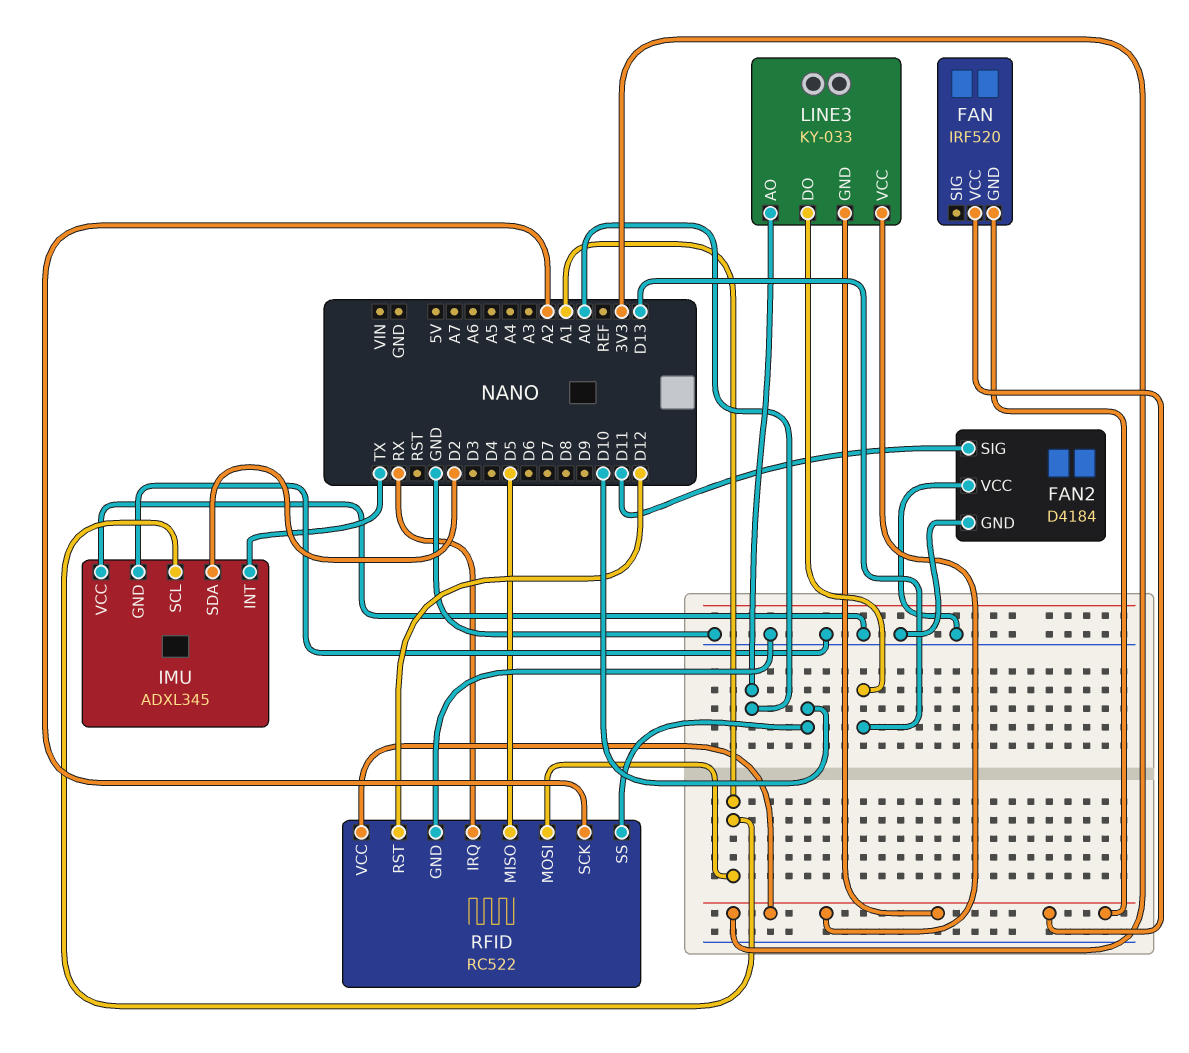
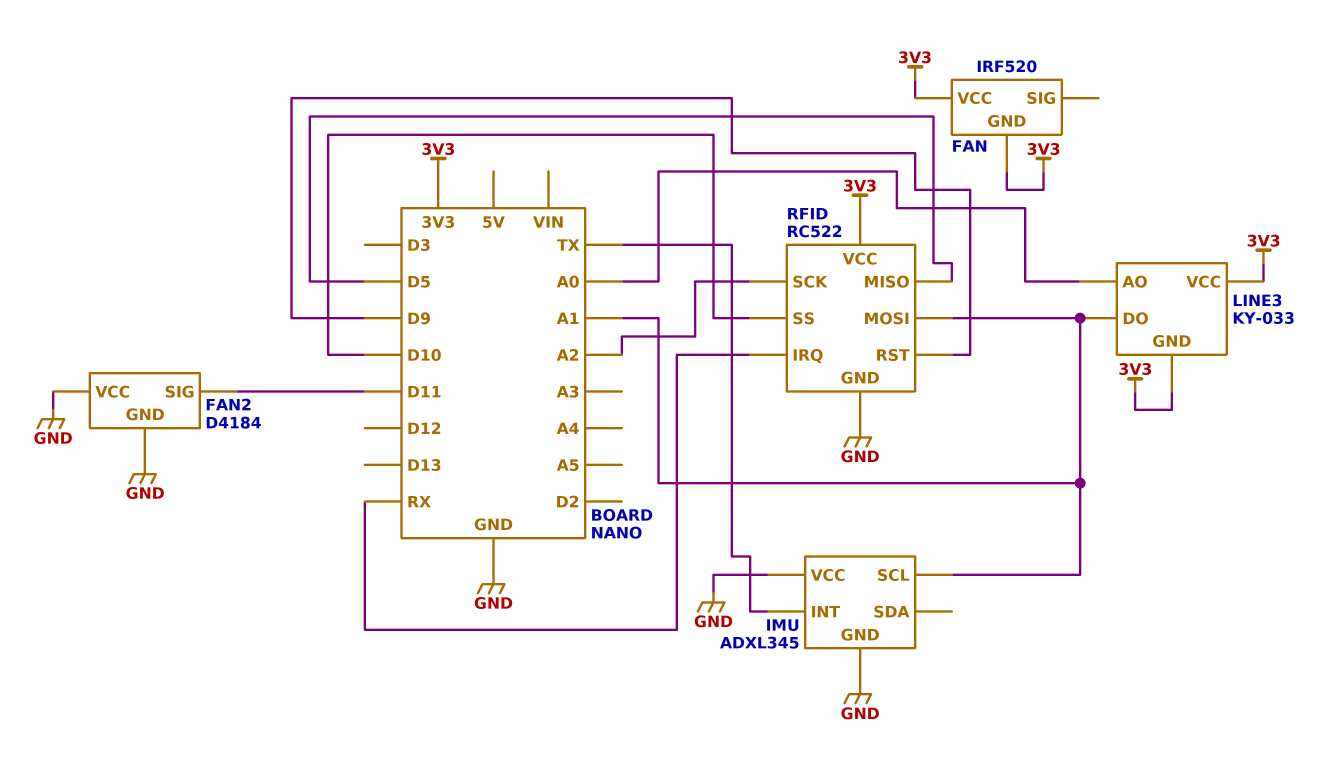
IMU pin SDA: D2 -> none
LINE3 pin DO: D13 -> A1
RFID pin RST: D12 -> D9

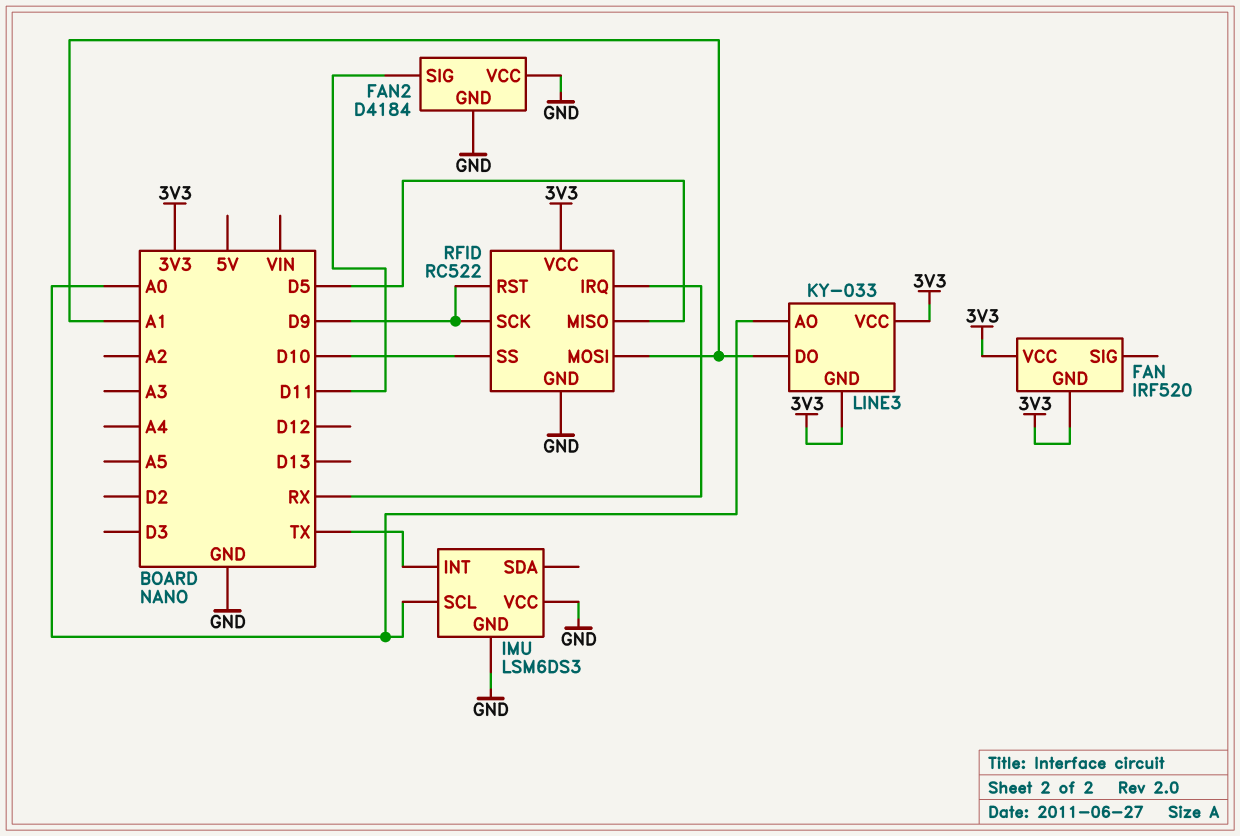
IMU: ADXL345 -> LSM6DS3
IMU pin SCL: A1 -> A0
RFID pin SCK: A2 -> D9

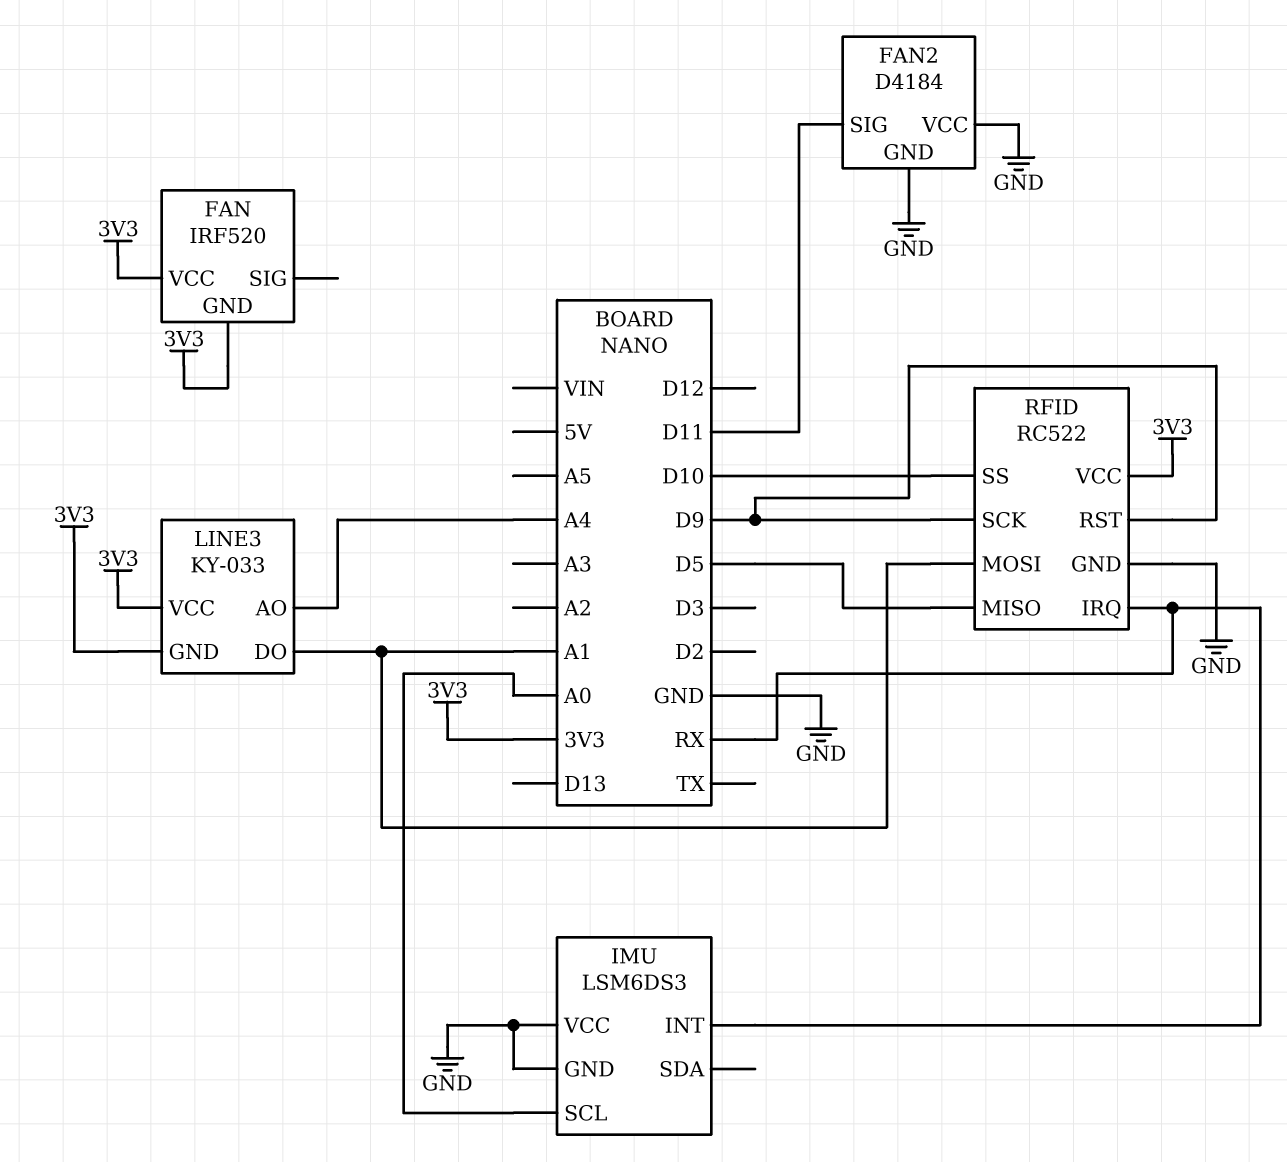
IMU pin INT: TX -> RX
LINE3 pin AO: A0 -> A4

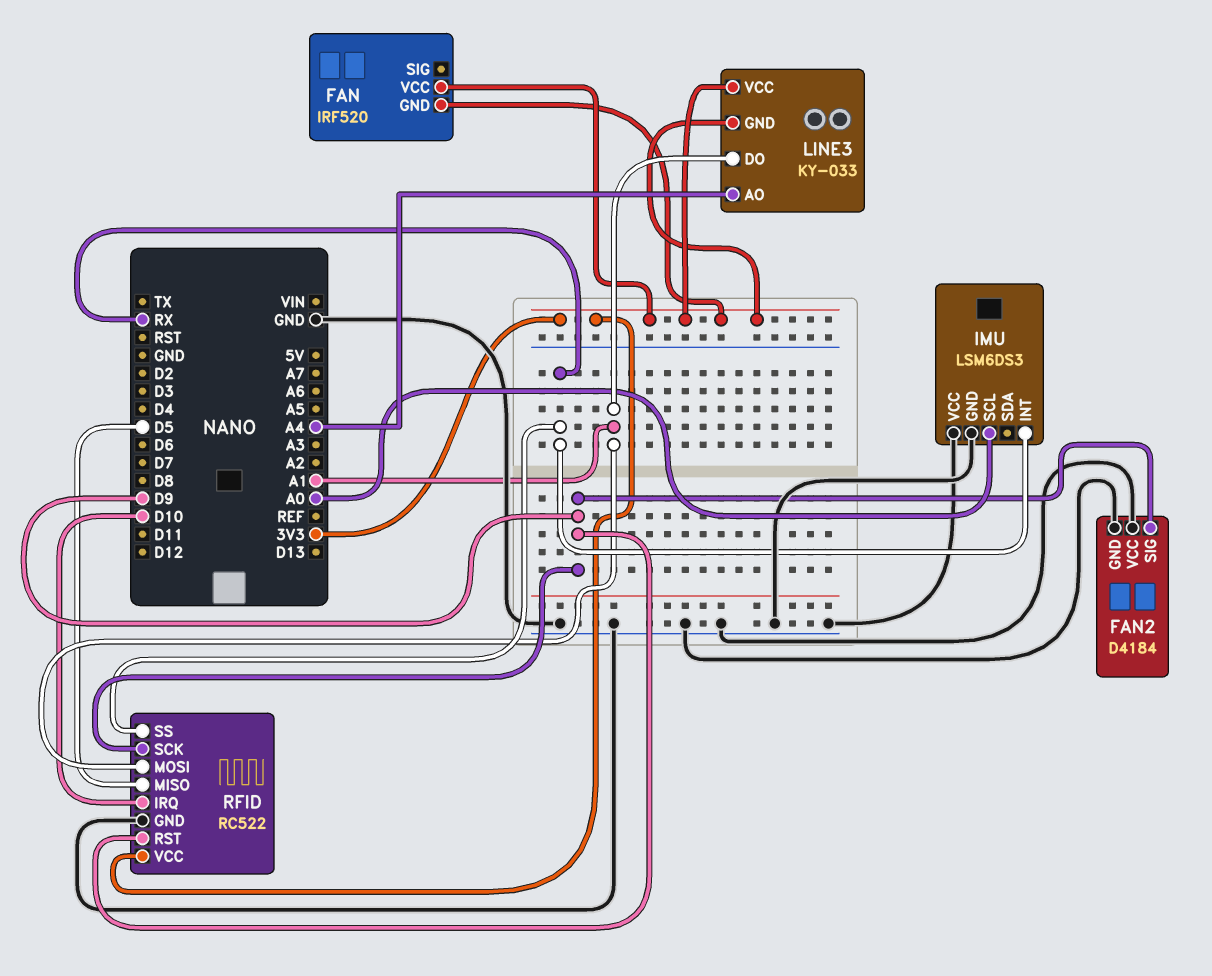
FAN2 pin SIG: D11 -> D9
RFID pin IRQ: RX -> D10
RFID pin SS: D10 -> RX

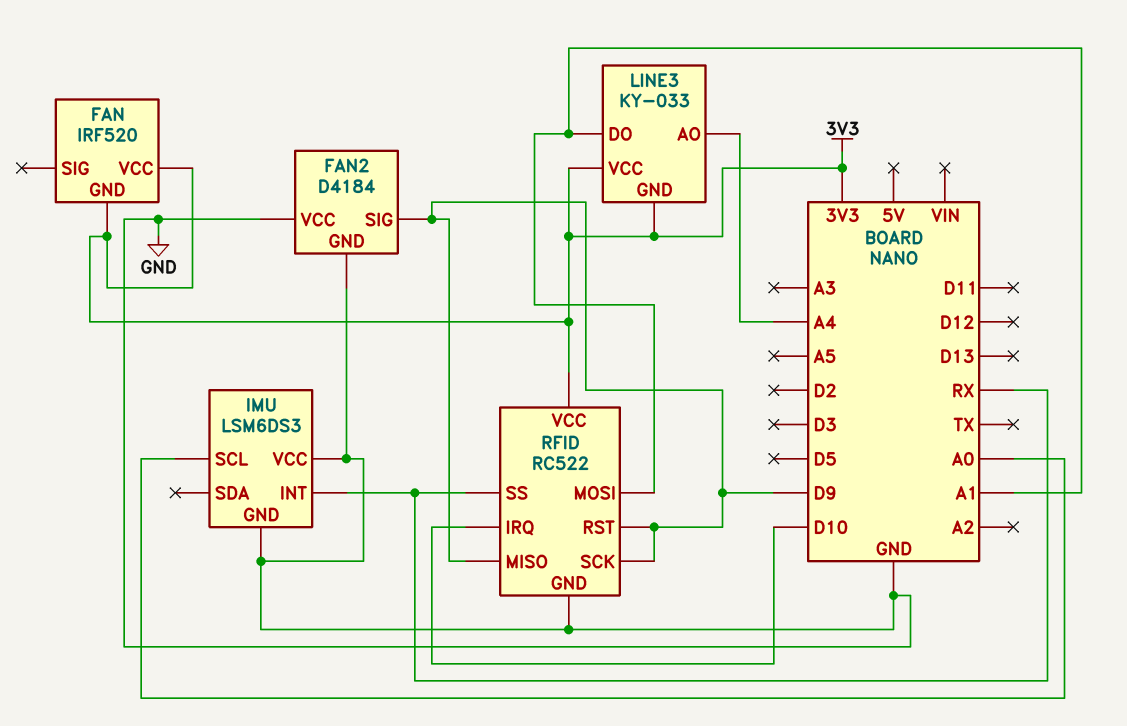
RFID pin MISO: D5 -> D9

